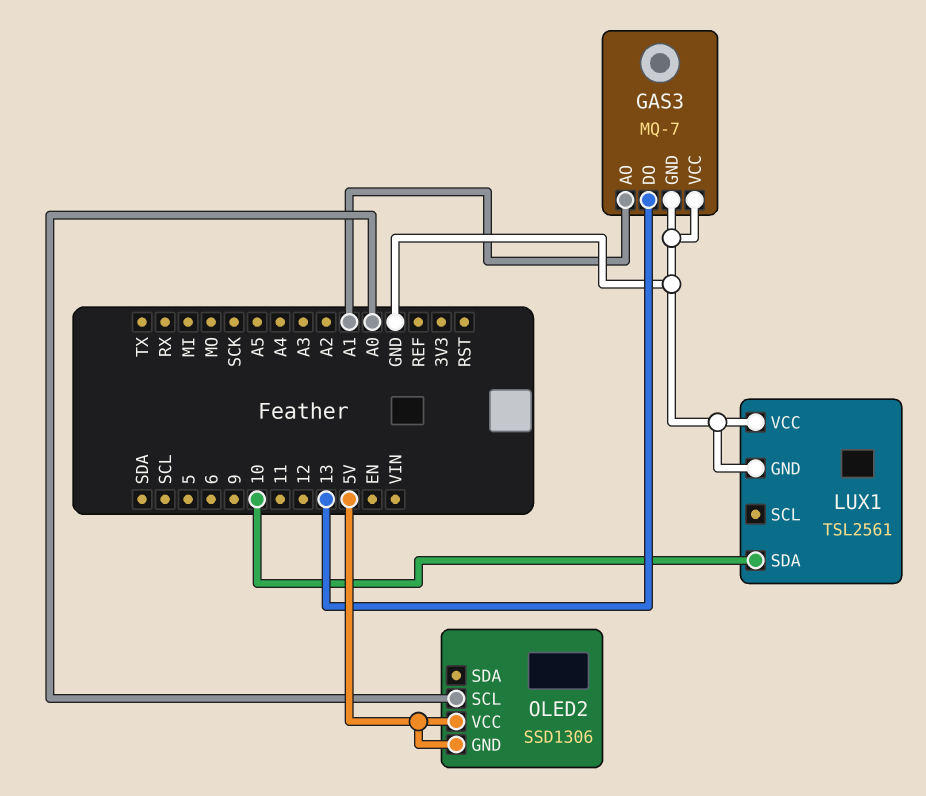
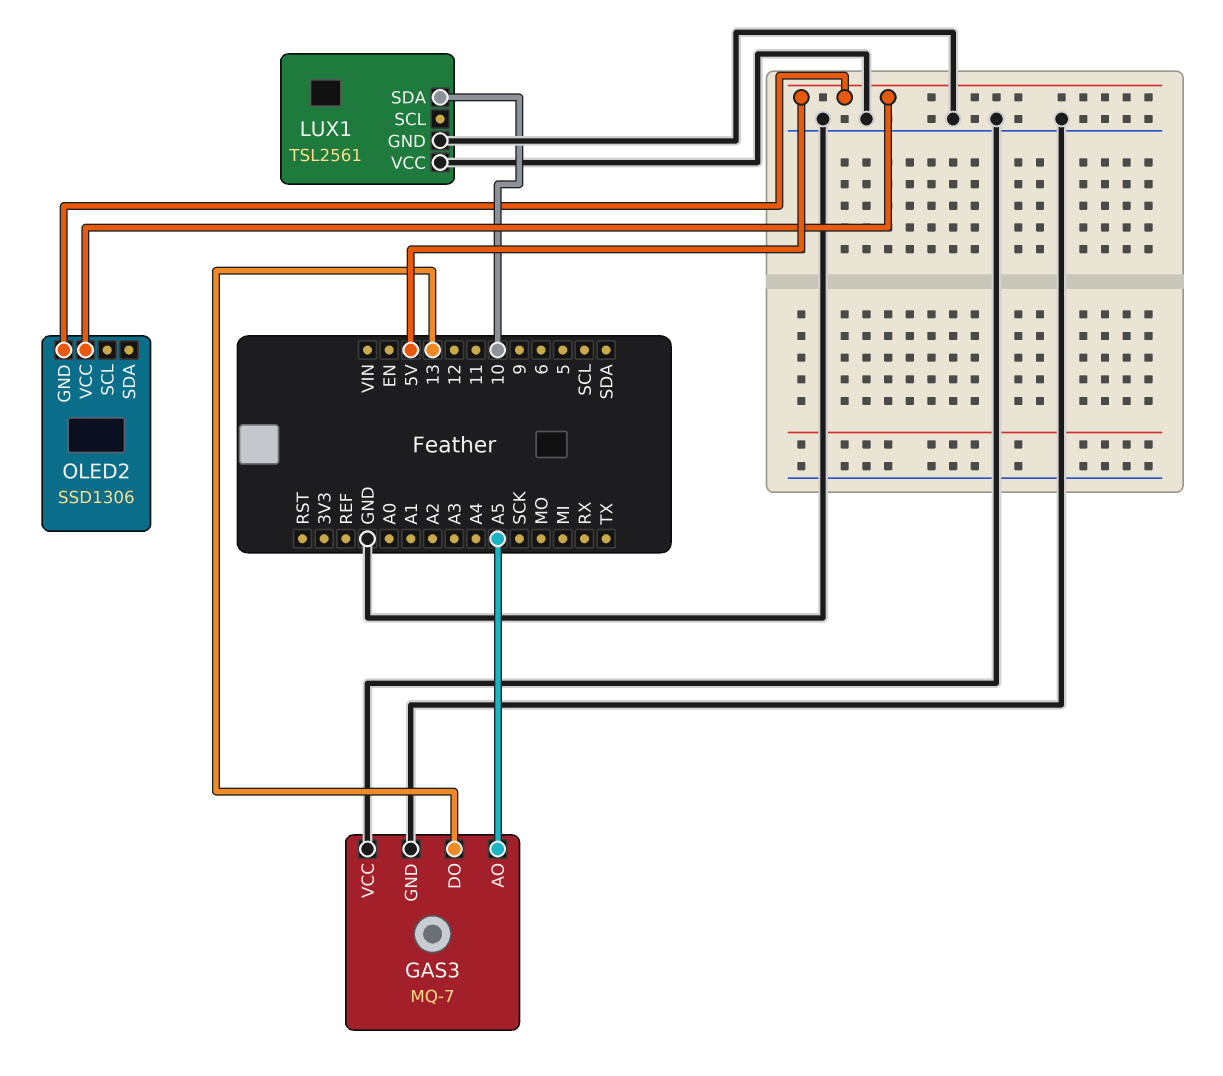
GAS3 pin AO: A1 -> A5
OLED2 pin SCL: A0 -> none

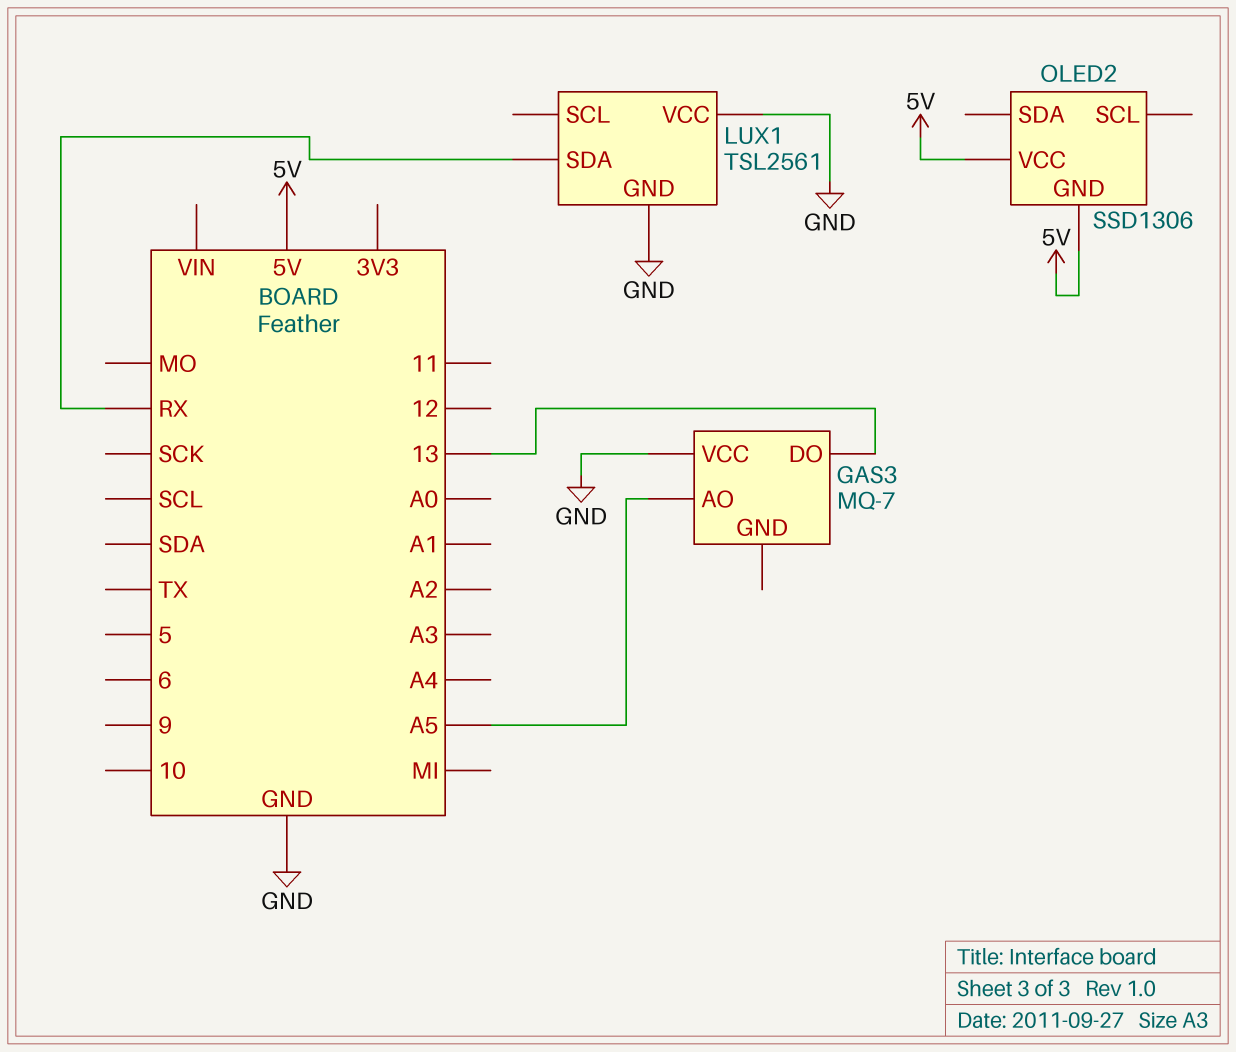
GAS3 pin GND: GND -> none
LUX1 pin SDA: 10 -> RX

